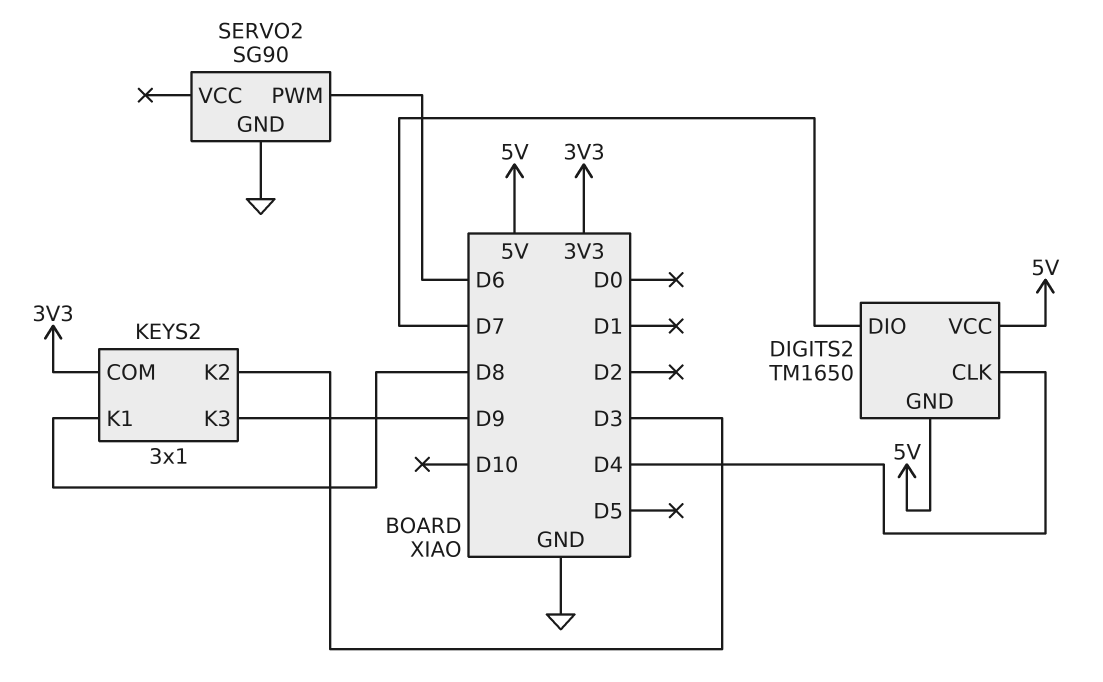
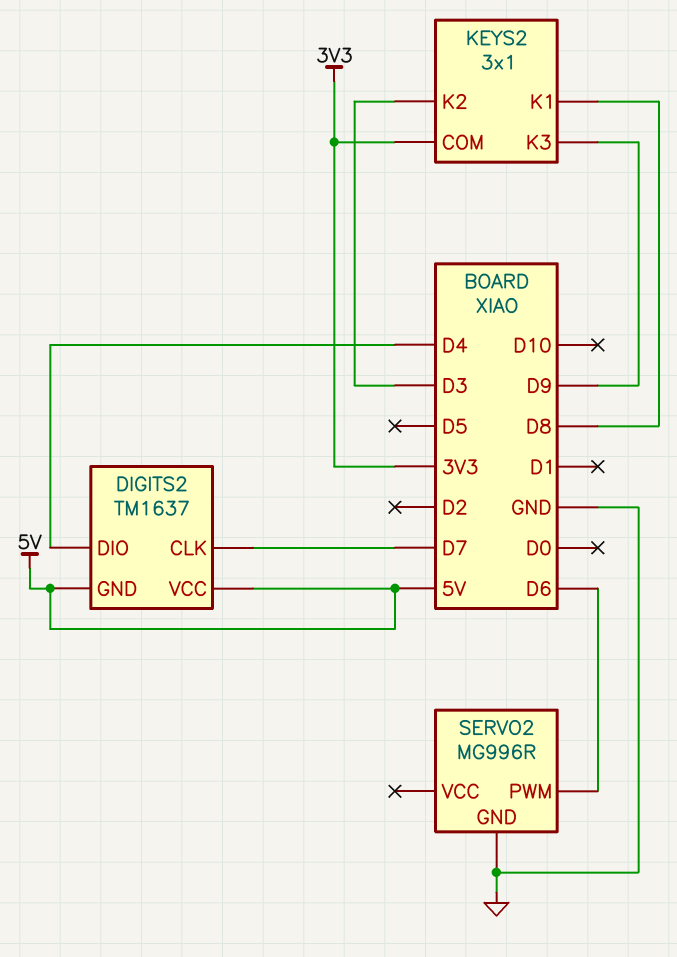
DIGITS2: TM1650 -> TM1637
DIGITS2 pin CLK: D4 -> D7
DIGITS2 pin DIO: D7 -> D4
SERVO2: SG90 -> MG996R

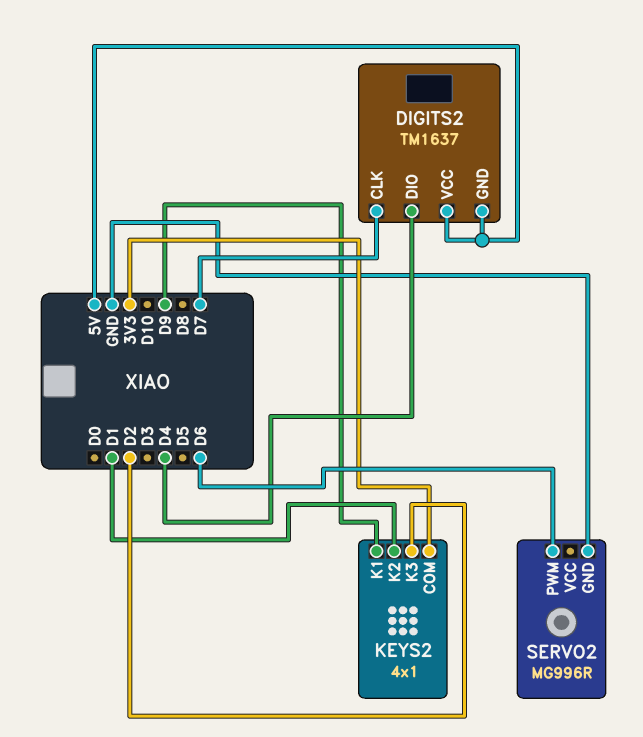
KEYS2: 3x1 -> 4x1
KEYS2 pin K1: D8 -> D9
KEYS2 pin K2: D3 -> D1
KEYS2 pin K3: D9 -> D2

